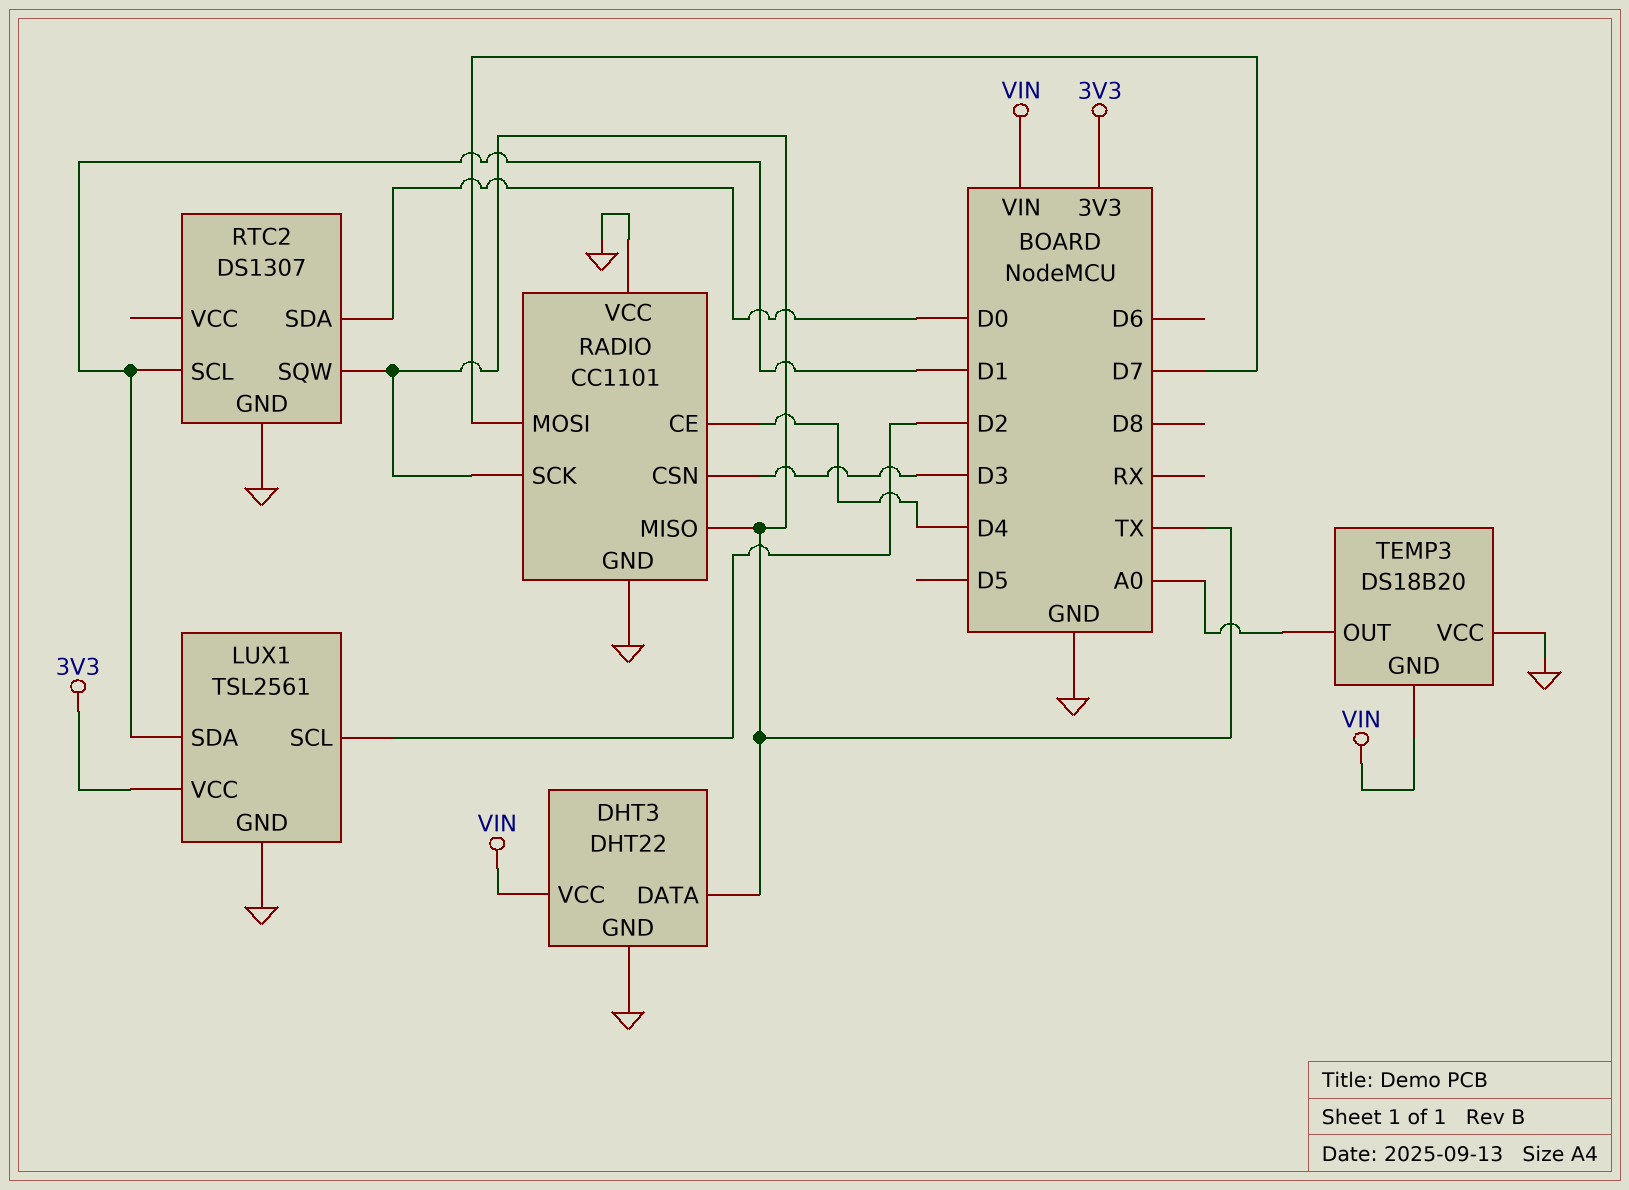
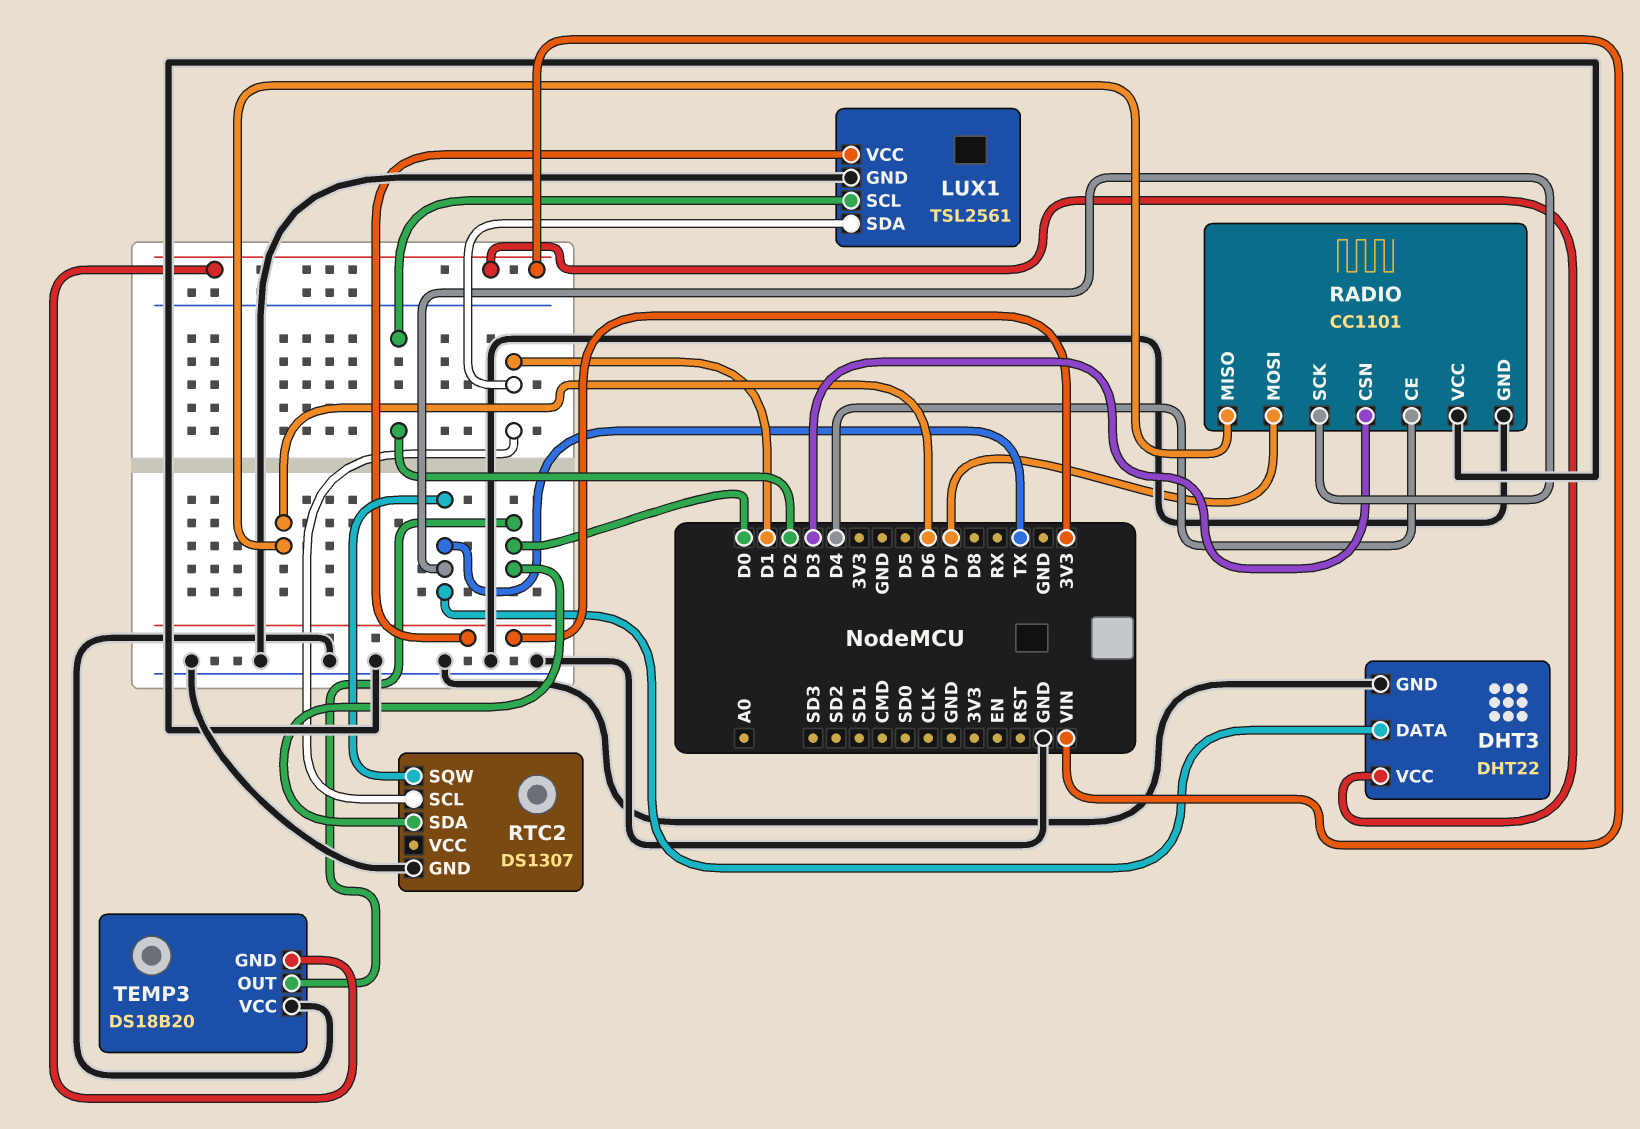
RADIO pin MISO: TX -> D6
TEMP3 pin OUT: A0 -> D0

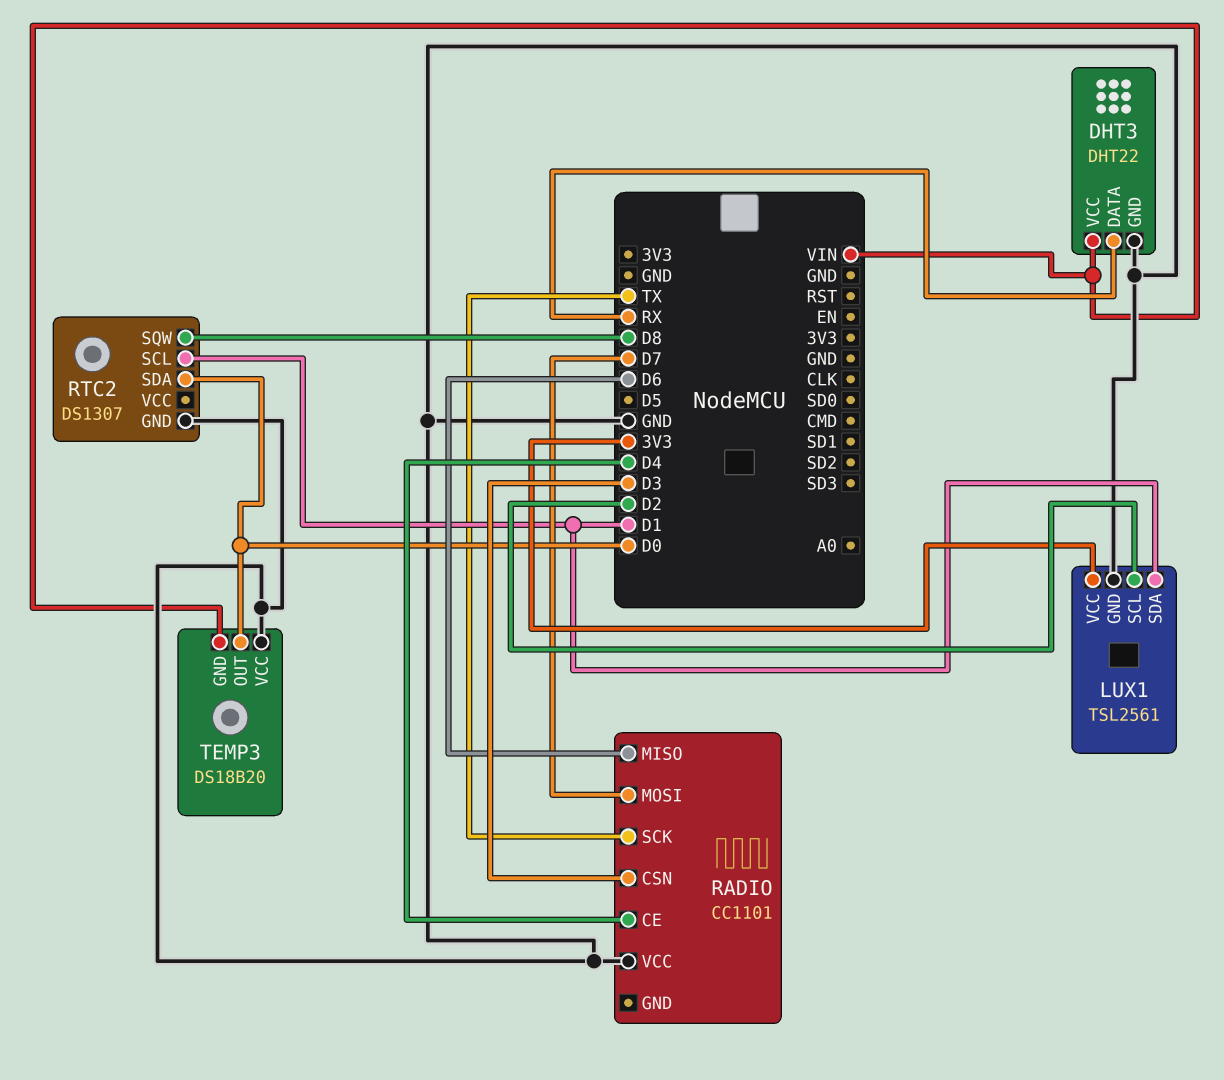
DHT3 pin DATA: TX -> RX
RADIO pin GND: GND -> none
RTC2 pin SQW: TX -> D8

